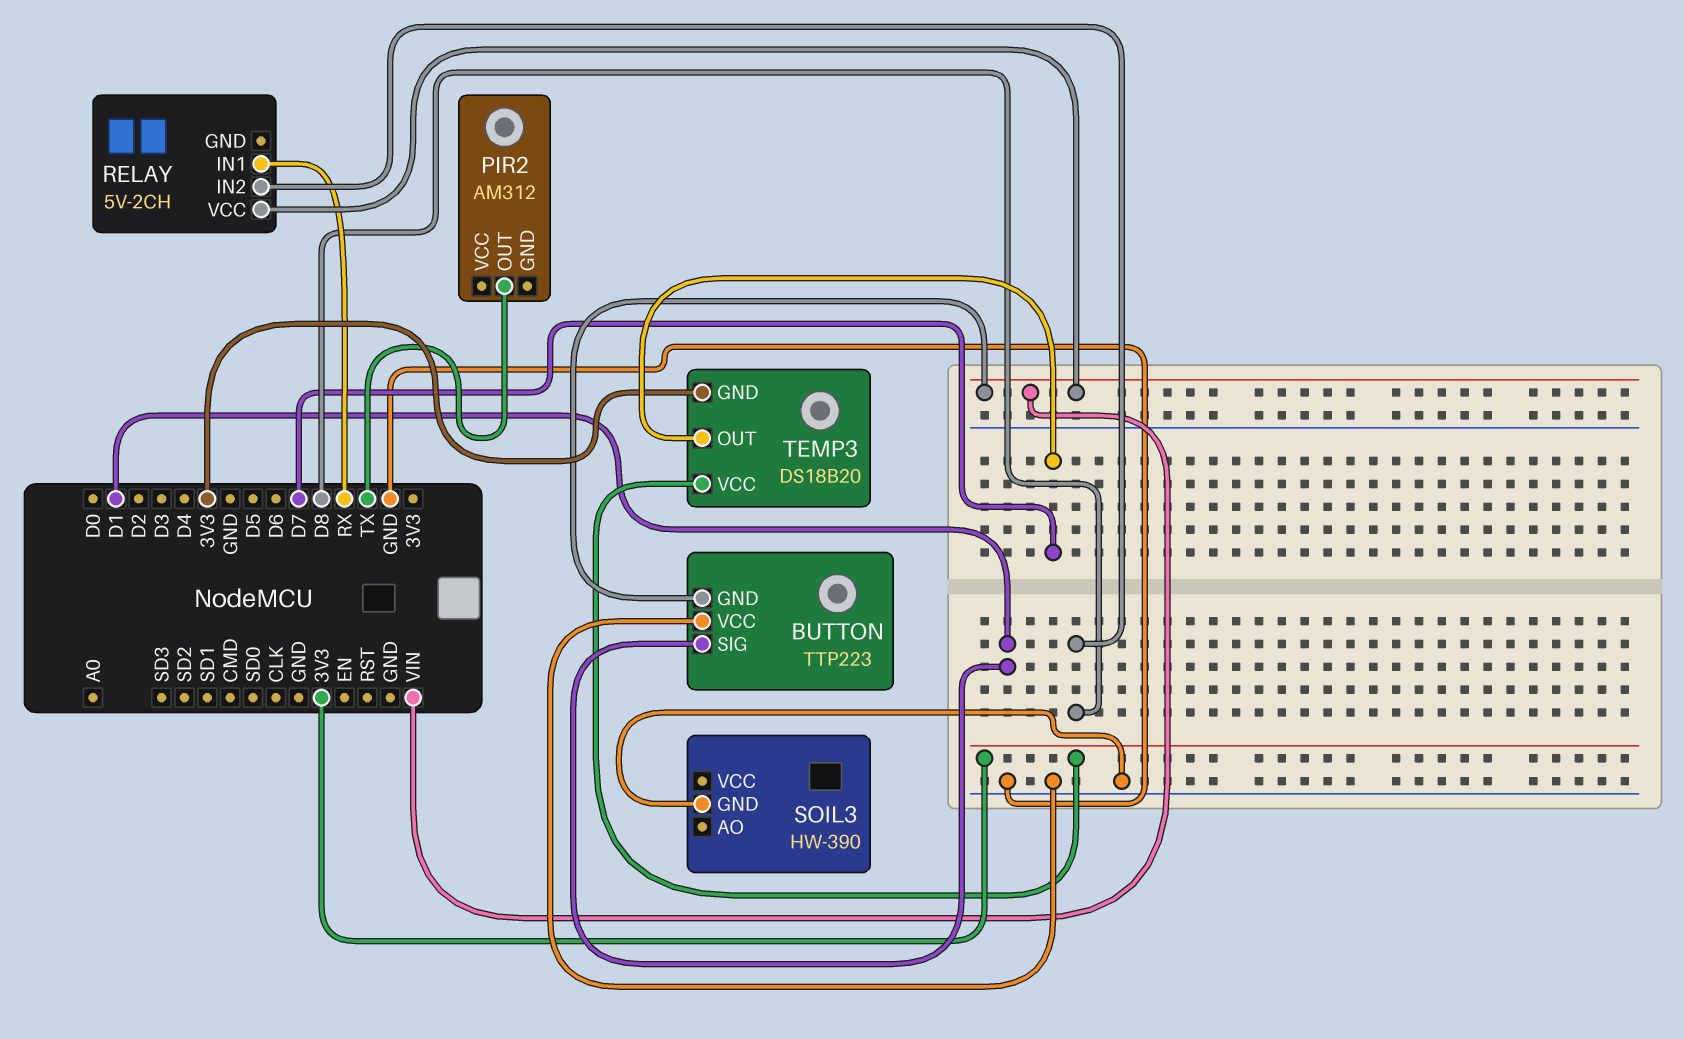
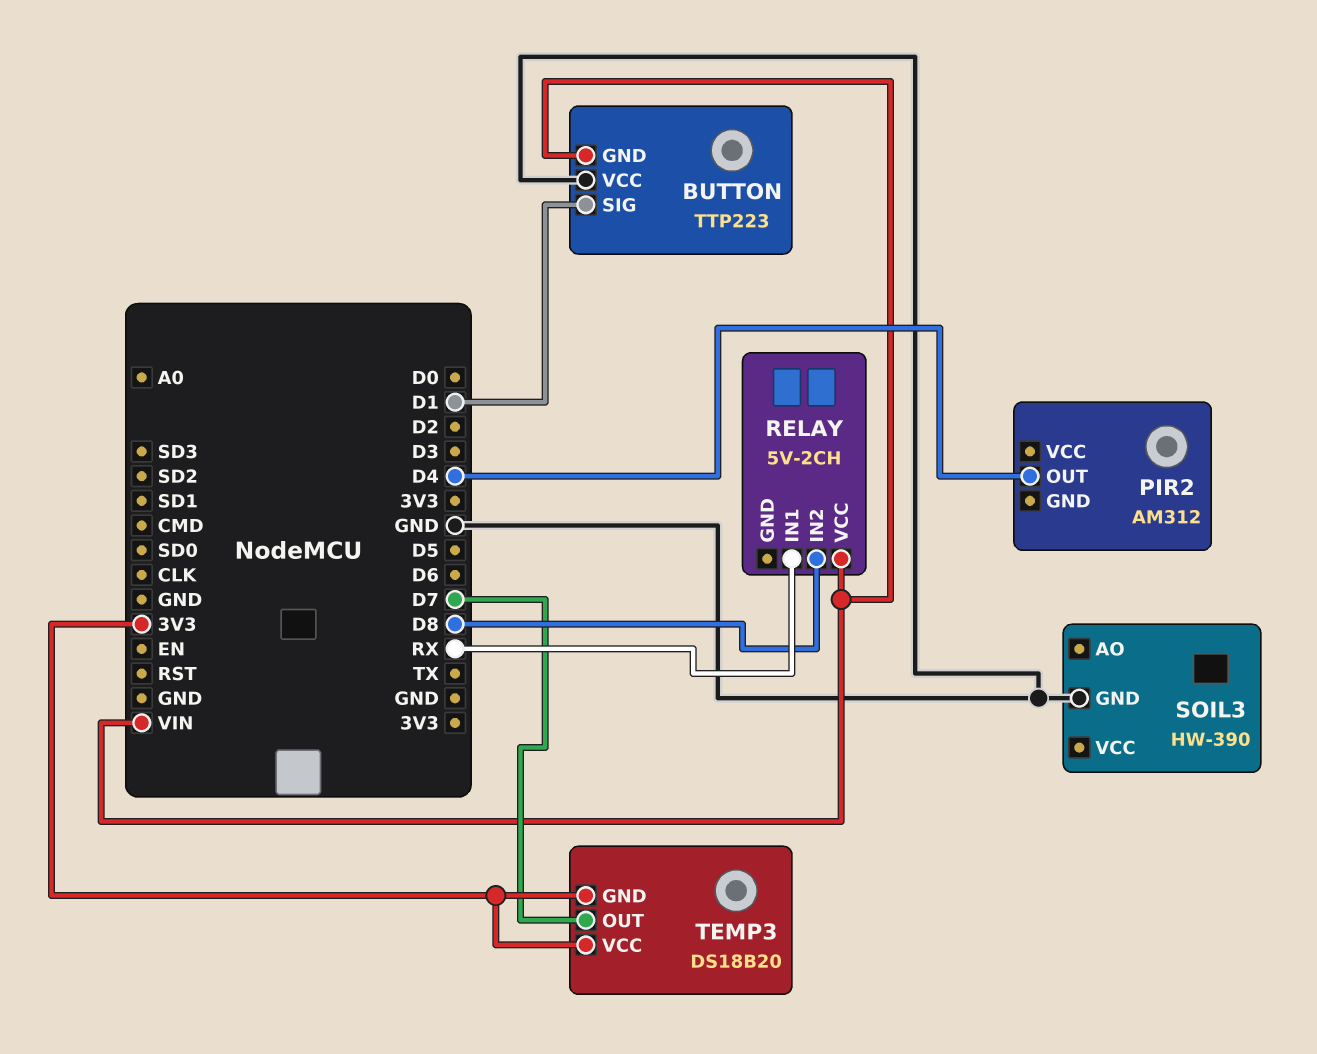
PIR2 pin OUT: TX -> D4

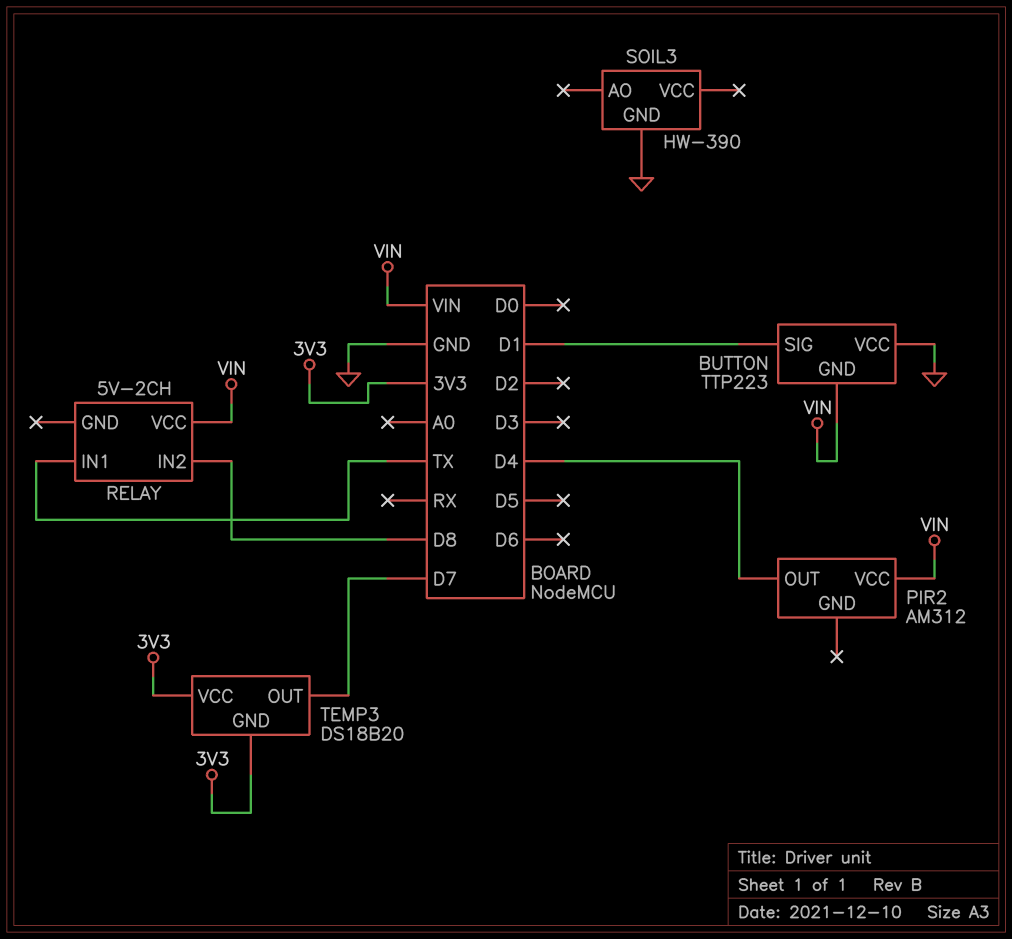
PIR2 pin VCC: none -> VIN
RELAY pin IN1: RX -> TX

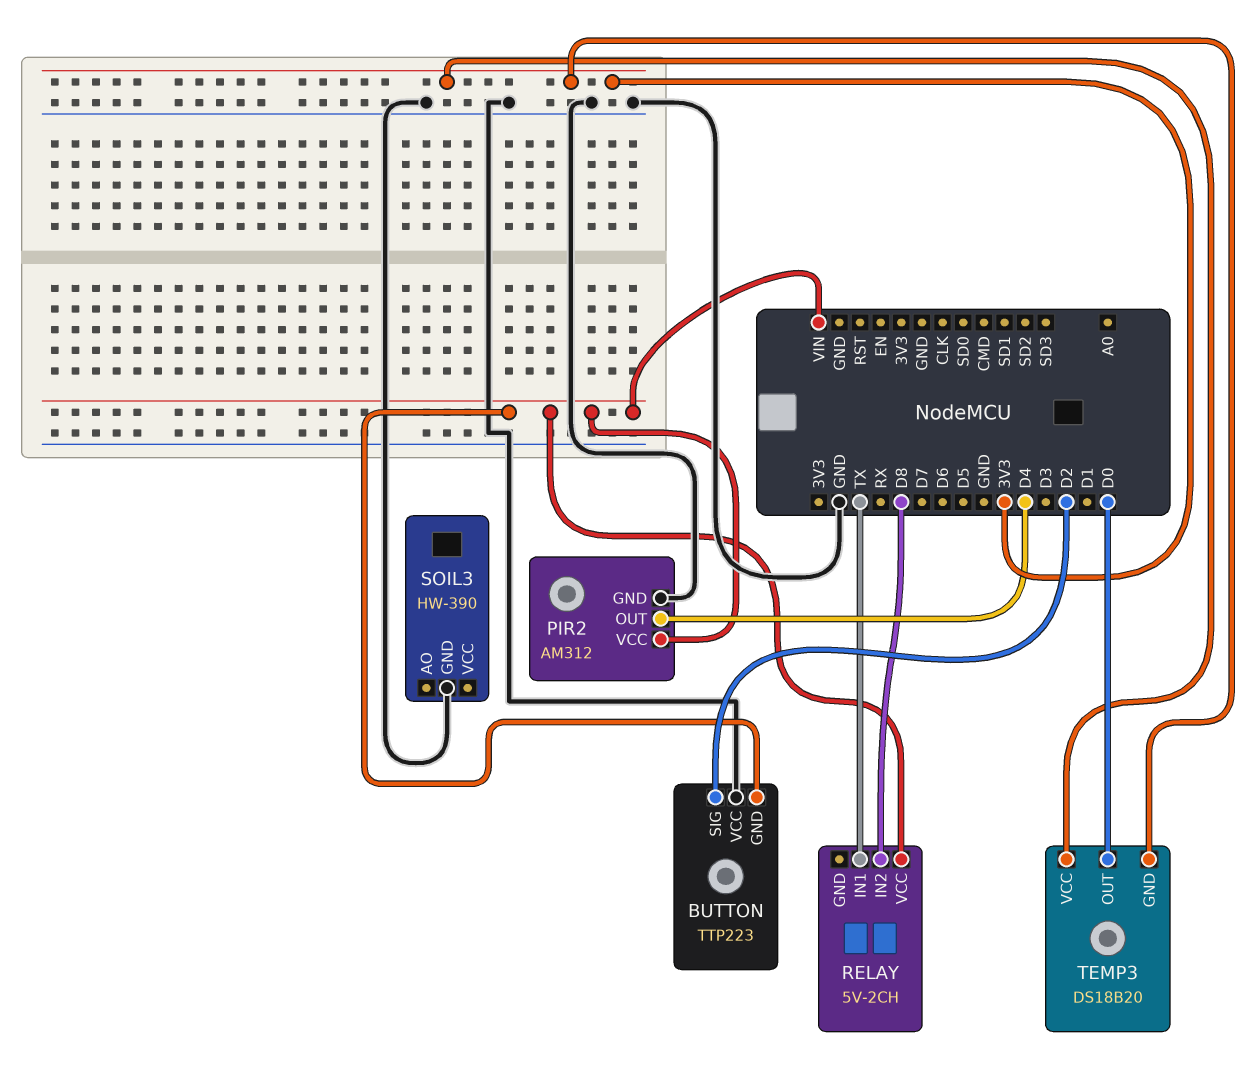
BUTTON pin SIG: D1 -> D2
PIR2 pin GND: none -> GND
TEMP3 pin OUT: D7 -> D0

